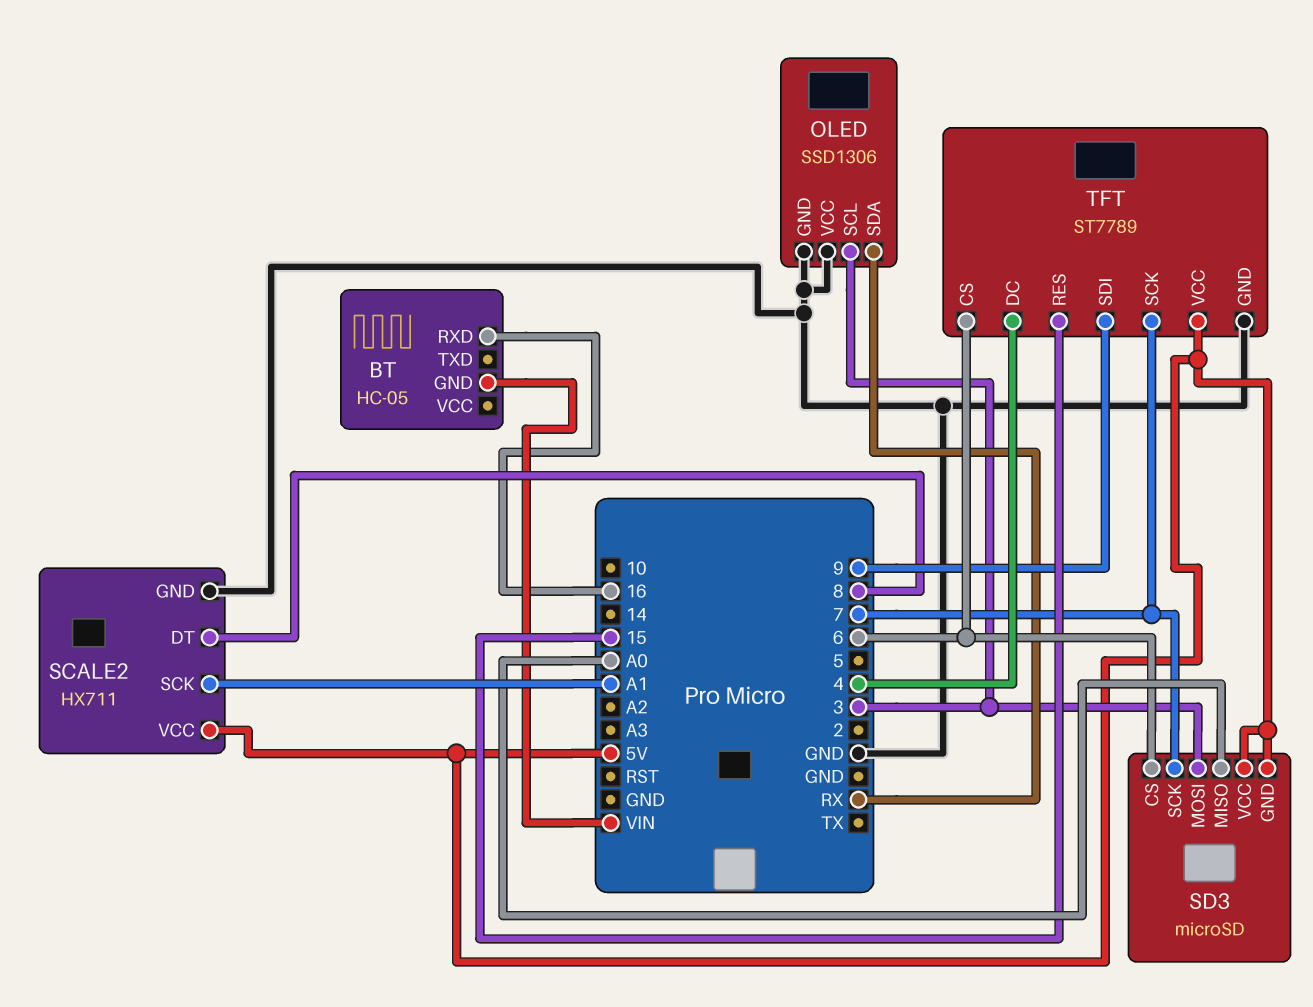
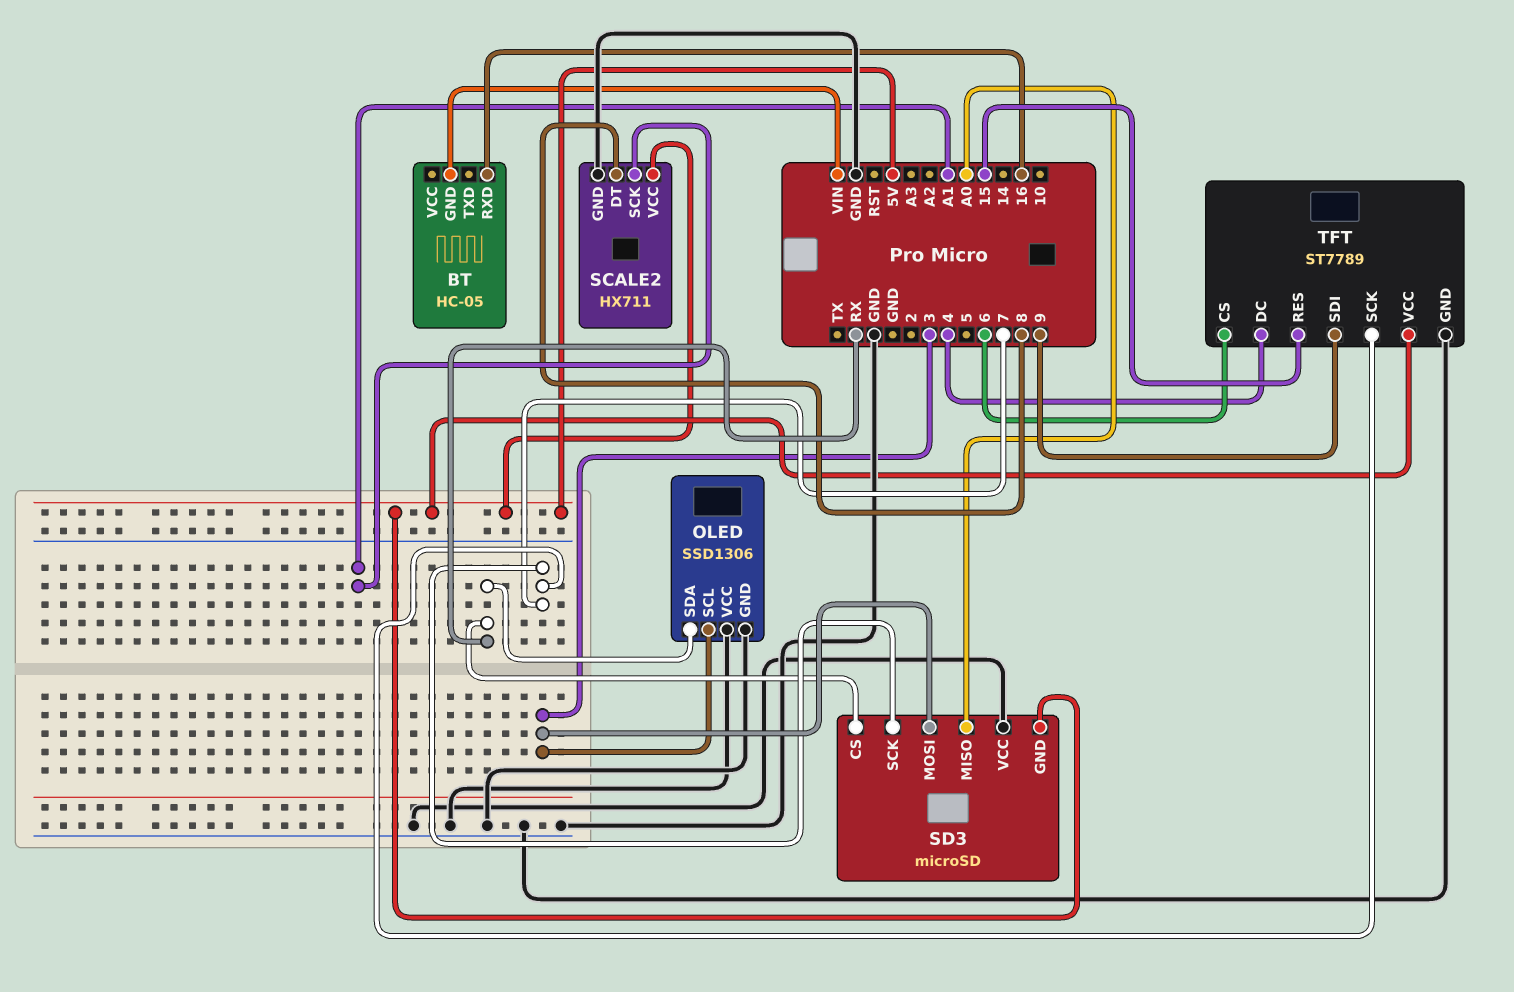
SD3 pin CS: 6 -> RX
SD3 pin VCC: 5V -> GND

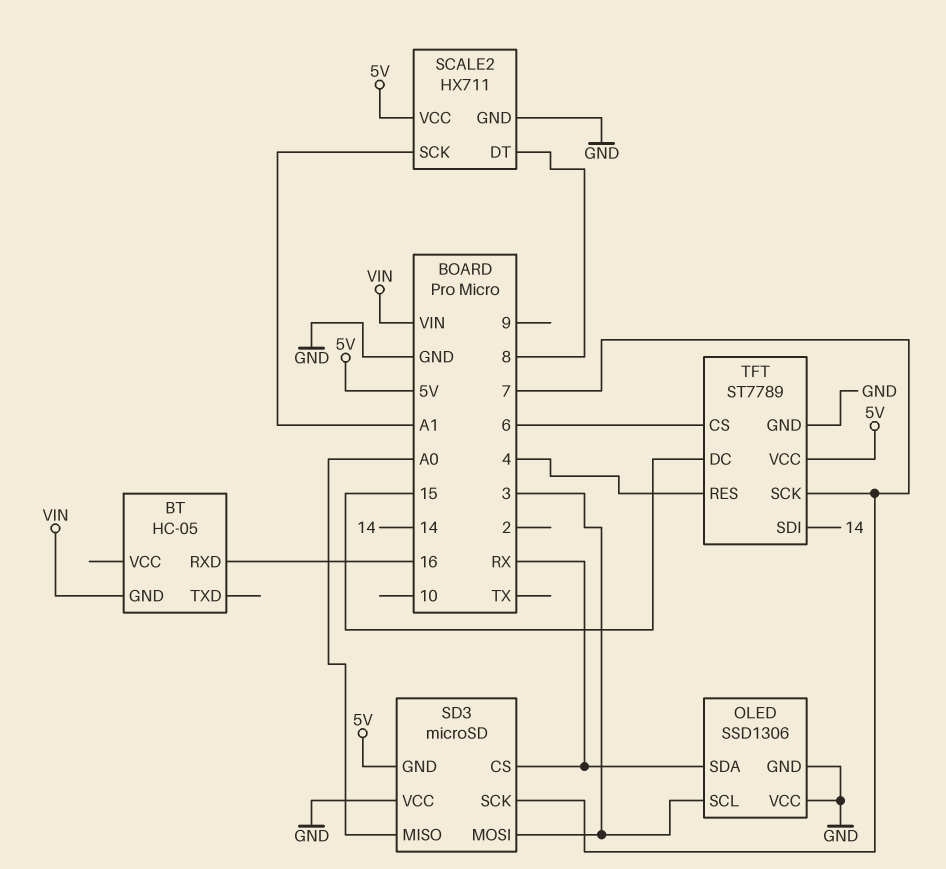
TFT pin DC: 4 -> 15
TFT pin RES: 15 -> 4
TFT pin SDI: 9 -> 14

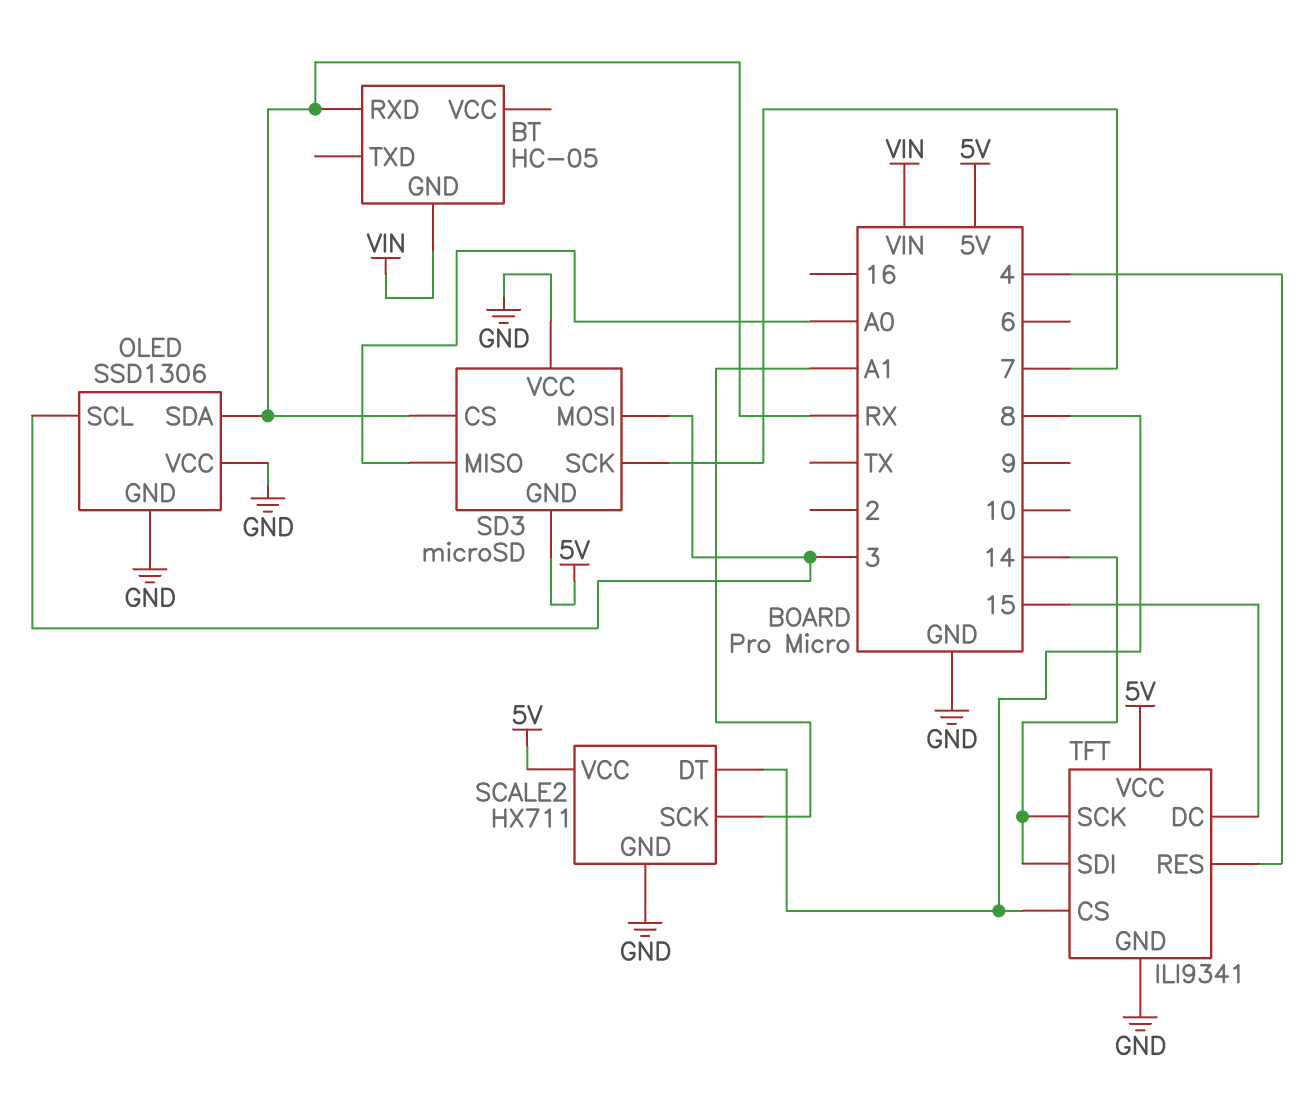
BT pin RXD: 16 -> RX
TFT: ST7789 -> ILI9341
TFT pin CS: 6 -> 8
TFT pin SCK: 7 -> 14

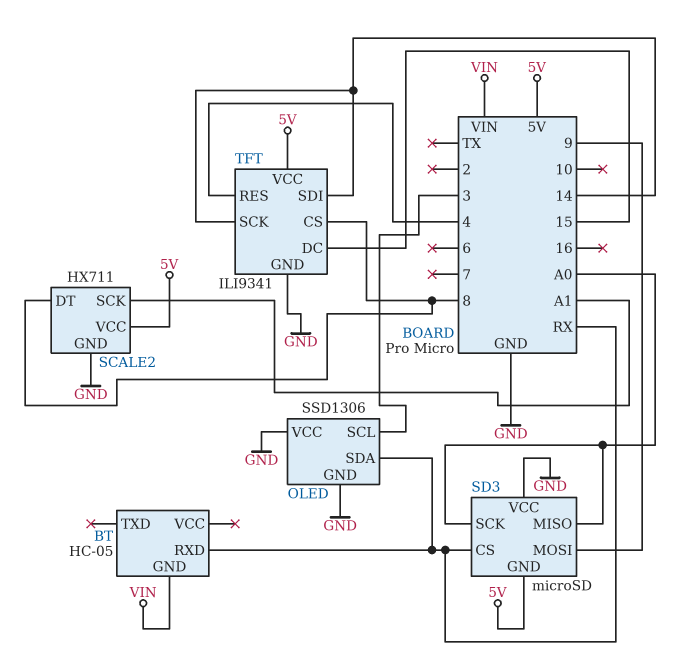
SD3 pin MOSI: 3 -> 9
SD3 pin SCK: 7 -> A0

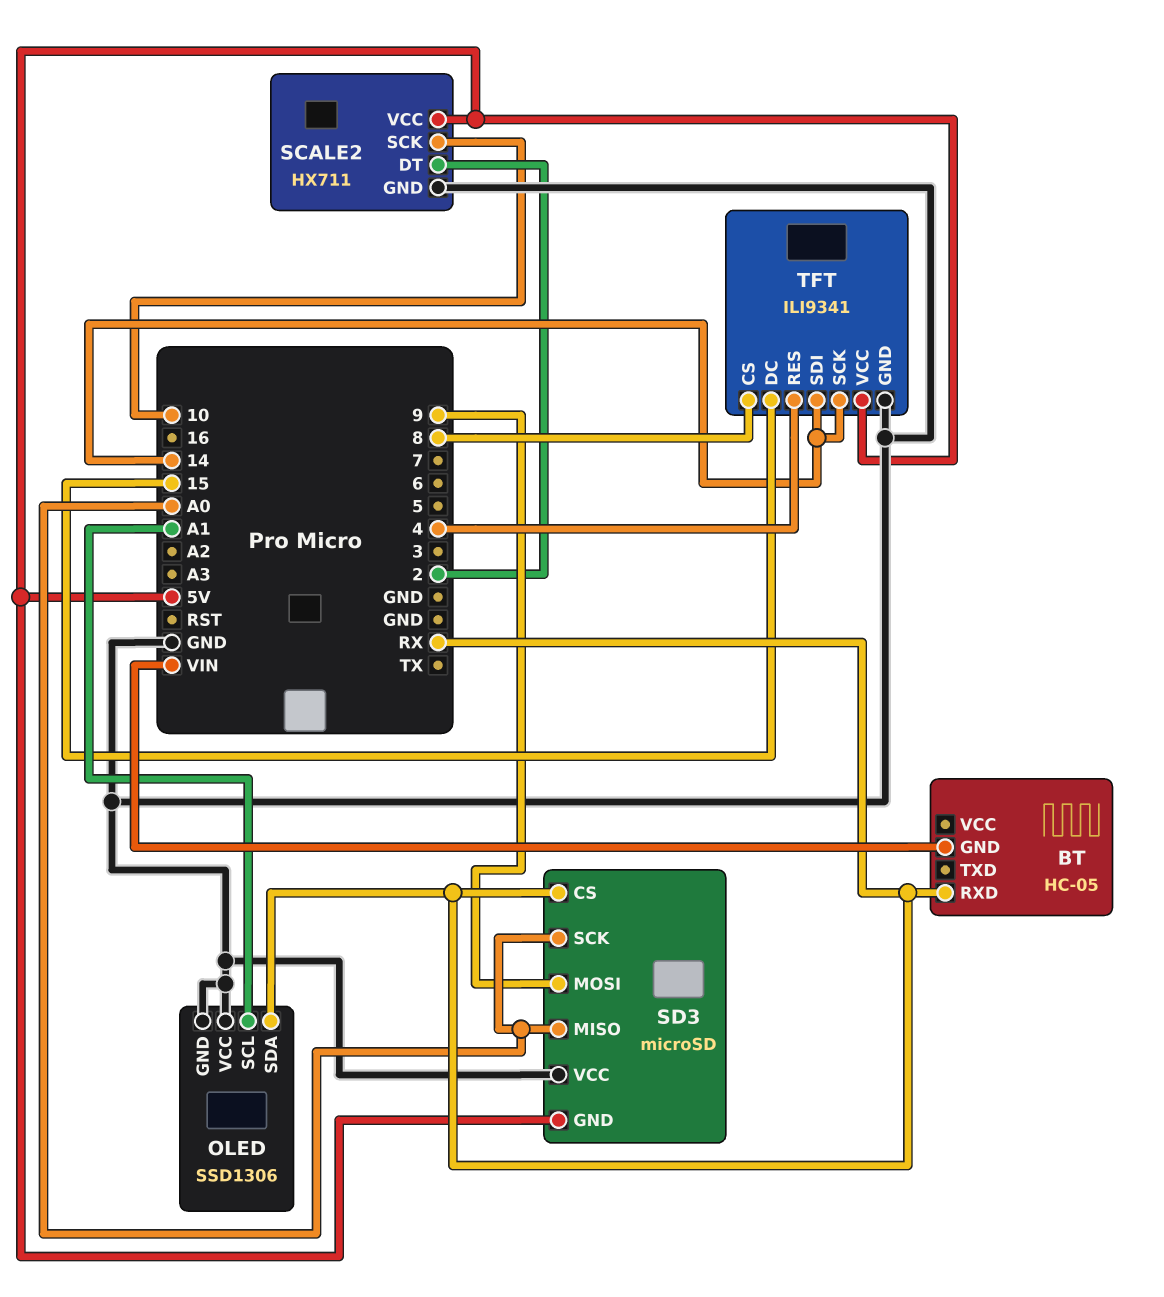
OLED pin SCL: 3 -> A1
SCALE2 pin DT: 8 -> 2
SCALE2 pin SCK: A1 -> 10

